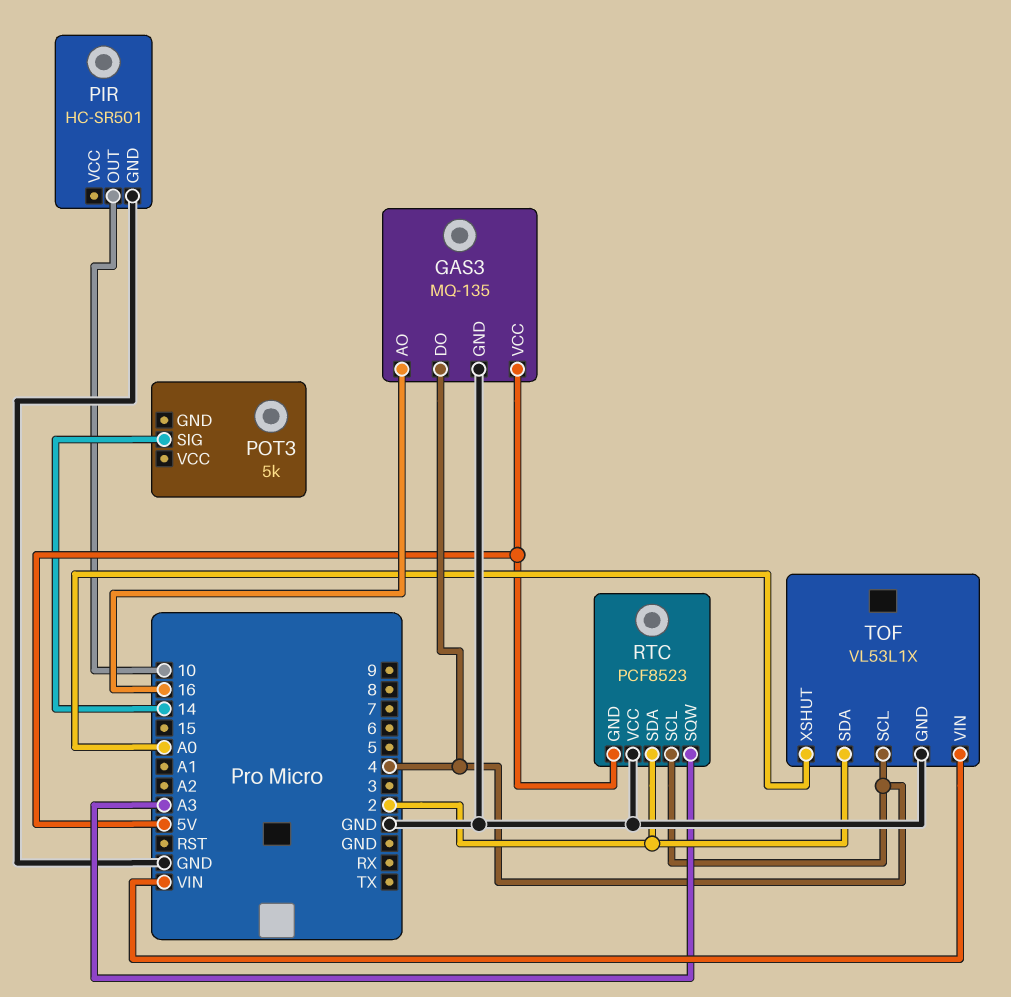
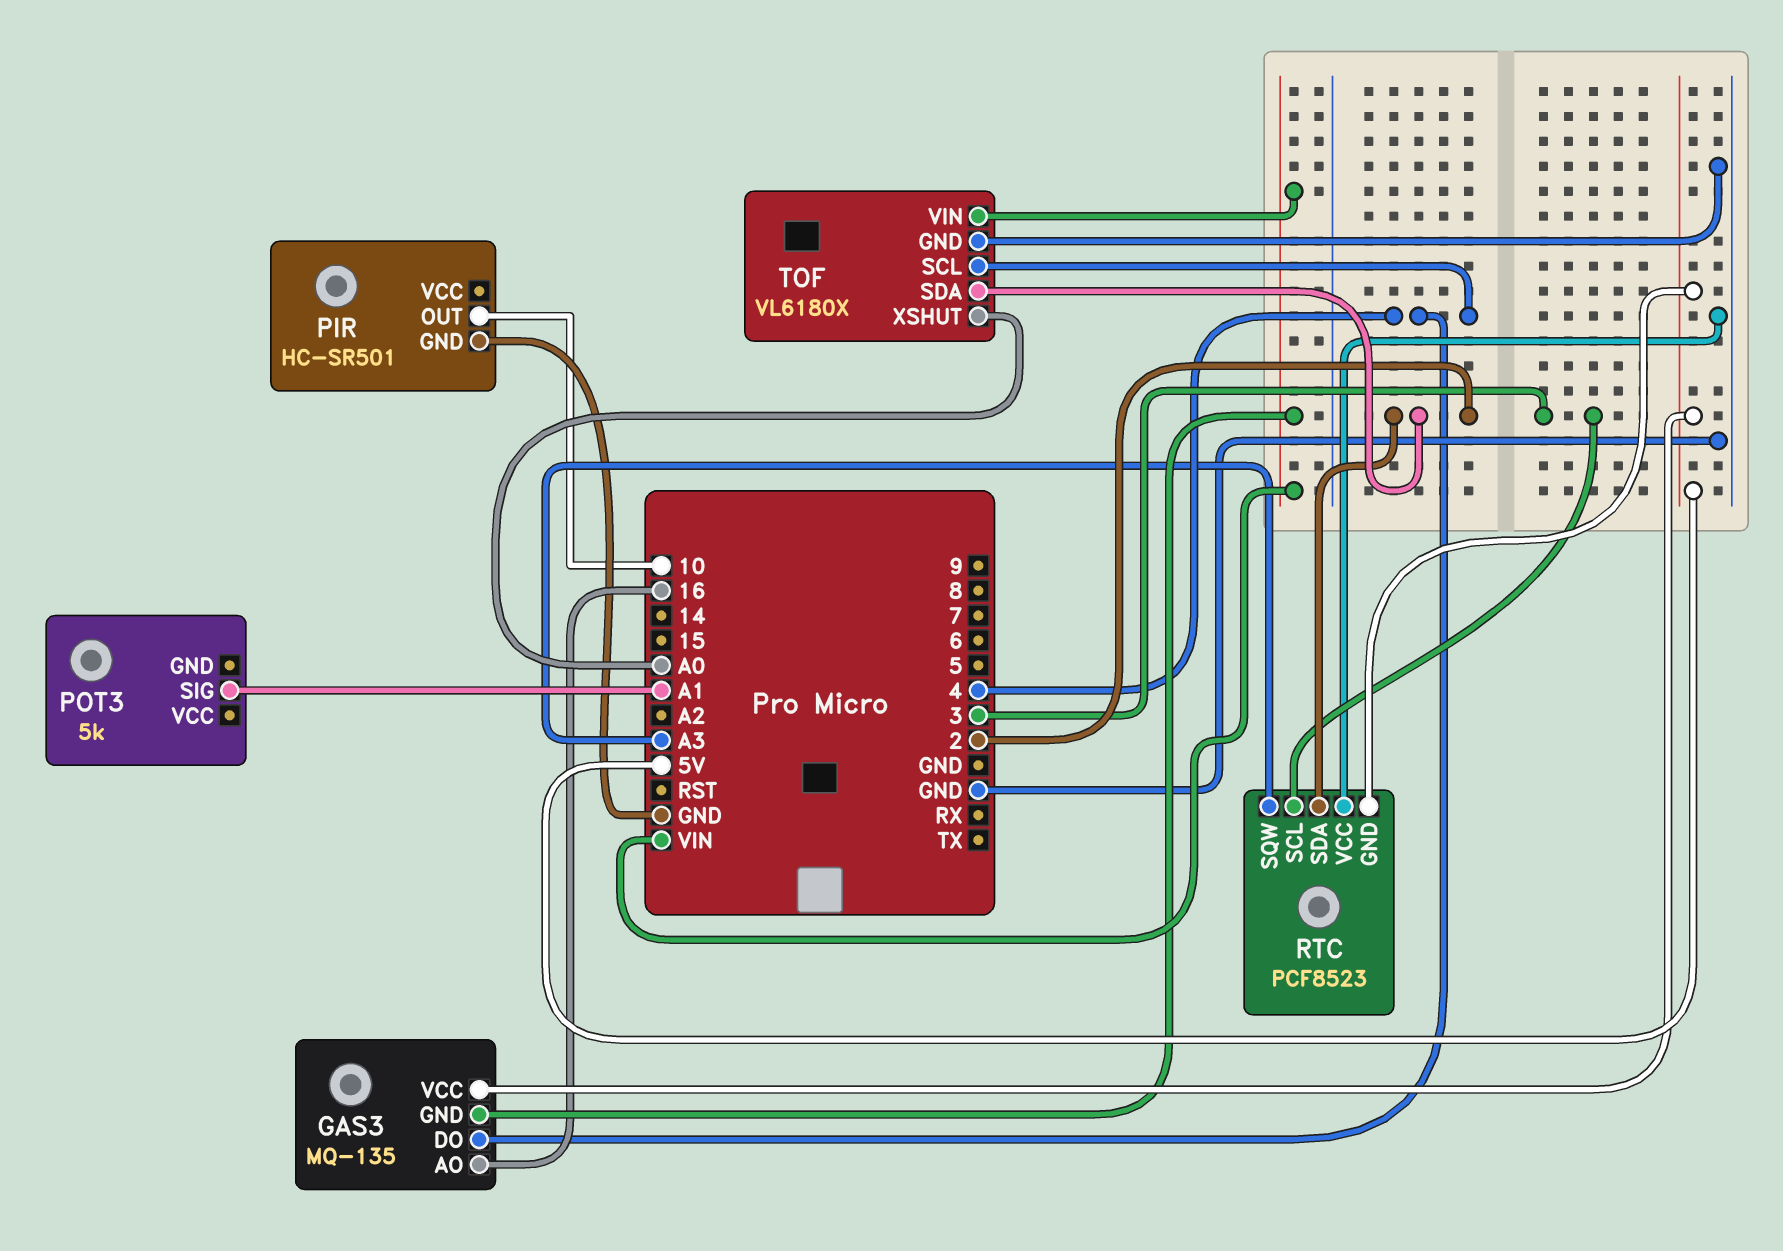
GAS3 pin GND: GND -> VIN
POT3 pin SIG: 14 -> A1
RTC pin SCL: 4 -> 3
TOF: VL53L1X -> VL6180X

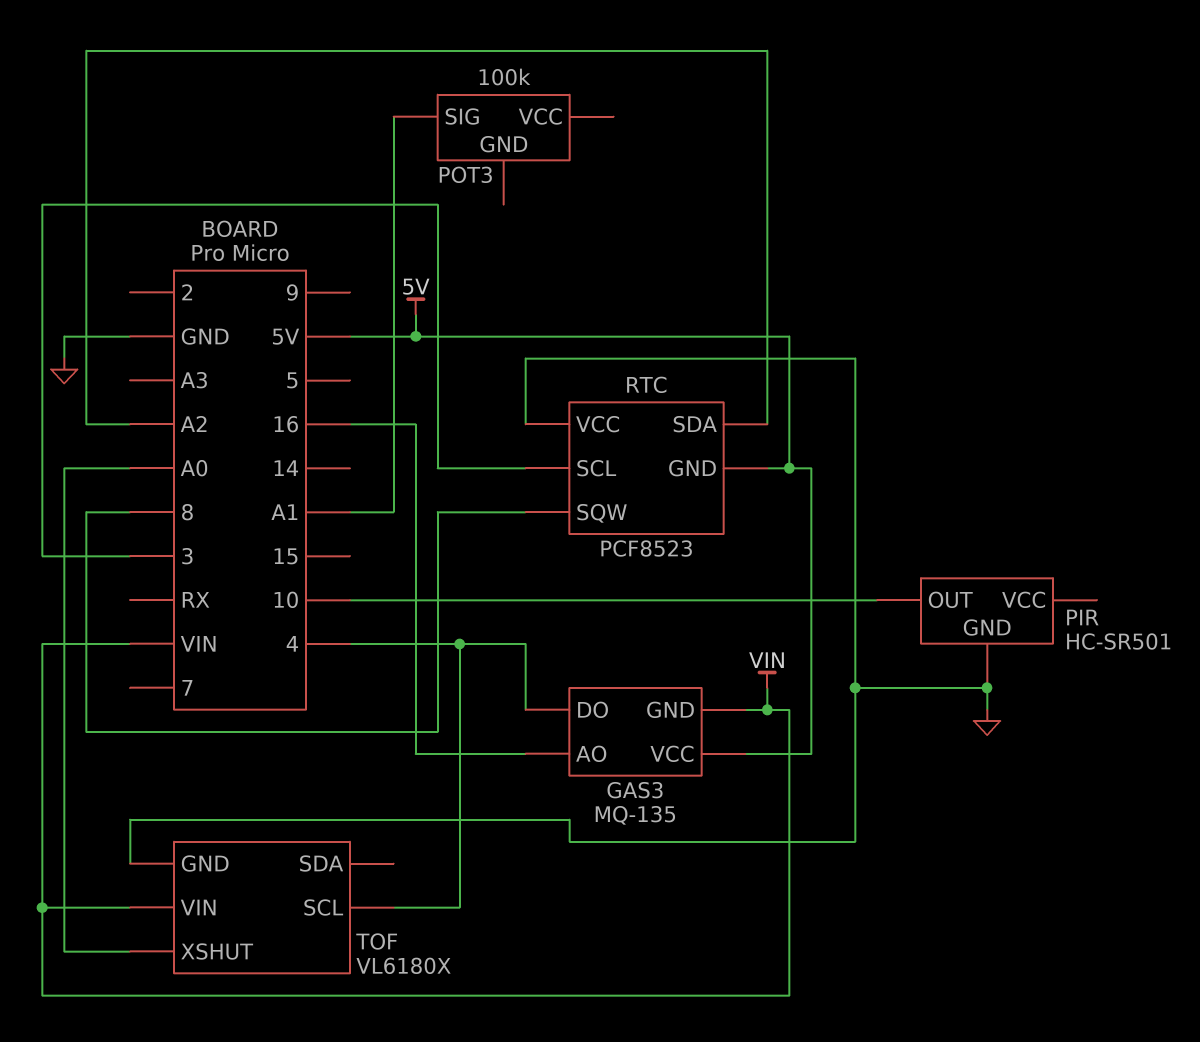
POT3: 5k -> 100k
RTC pin SDA: 2 -> A2
RTC pin SQW: A3 -> 8
TOF pin SDA: 2 -> none

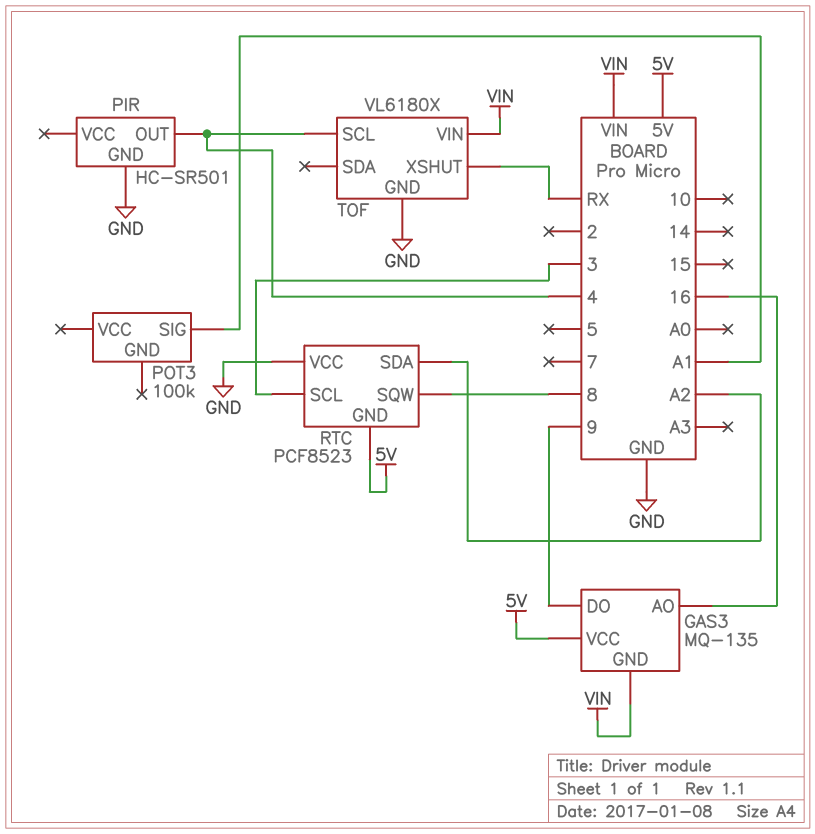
GAS3 pin DO: 4 -> 9
PIR pin OUT: 10 -> 4
TOF pin XSHUT: A0 -> RX

